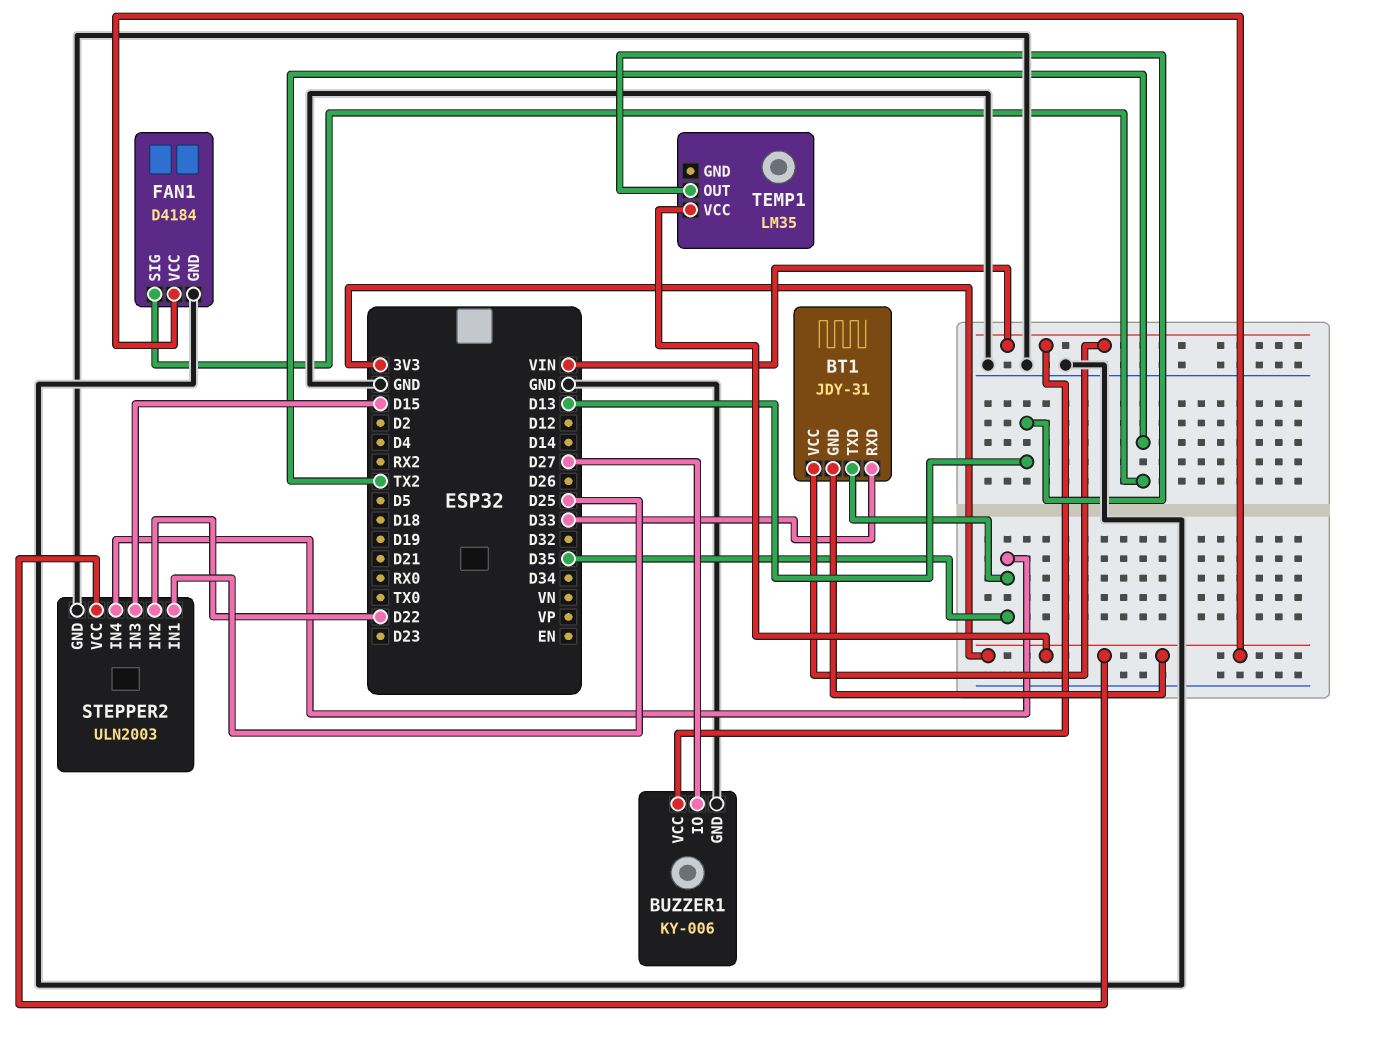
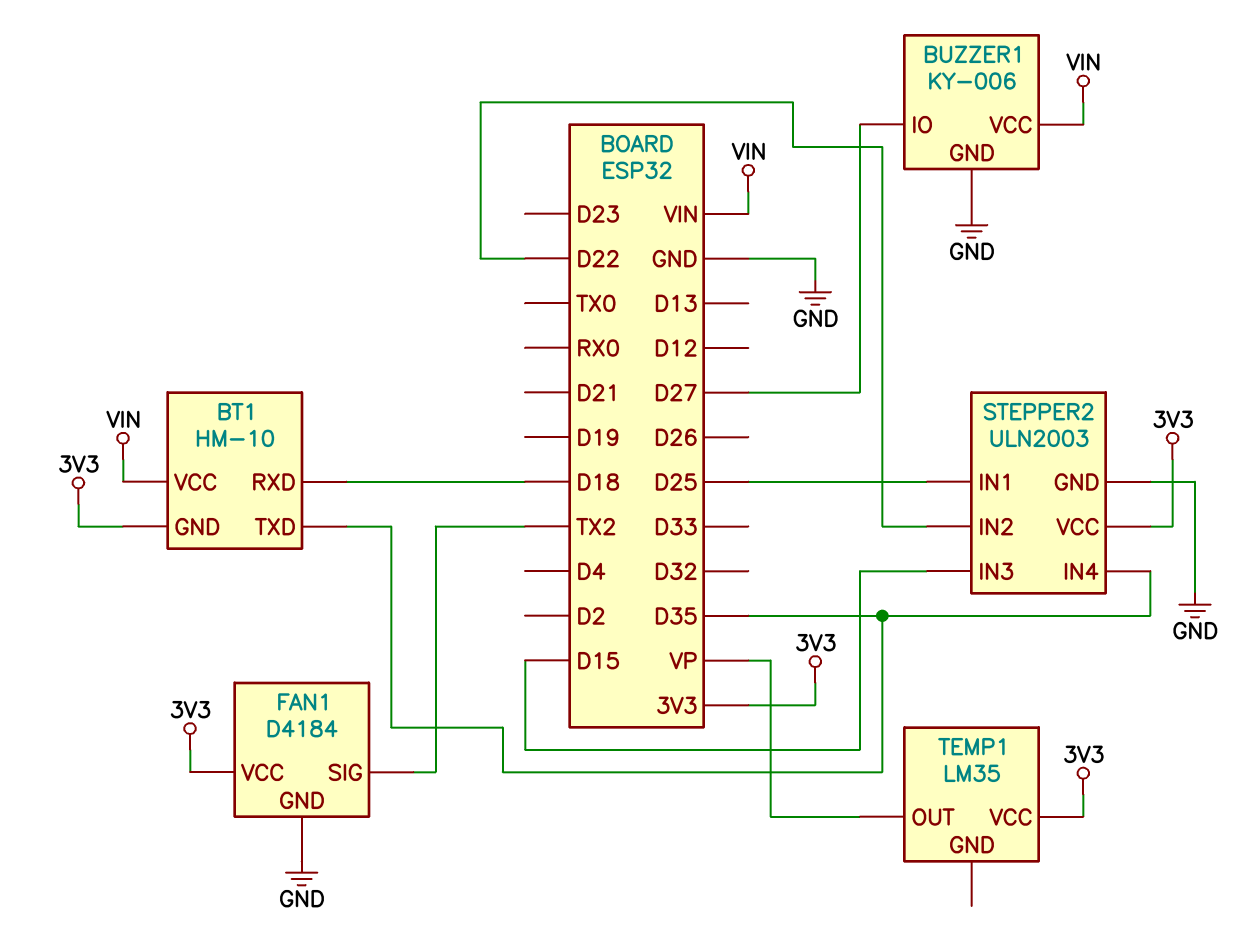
BT1: JDY-31 -> HM-10
BT1 pin RXD: D33 -> D18
TEMP1 pin OUT: D13 -> VP

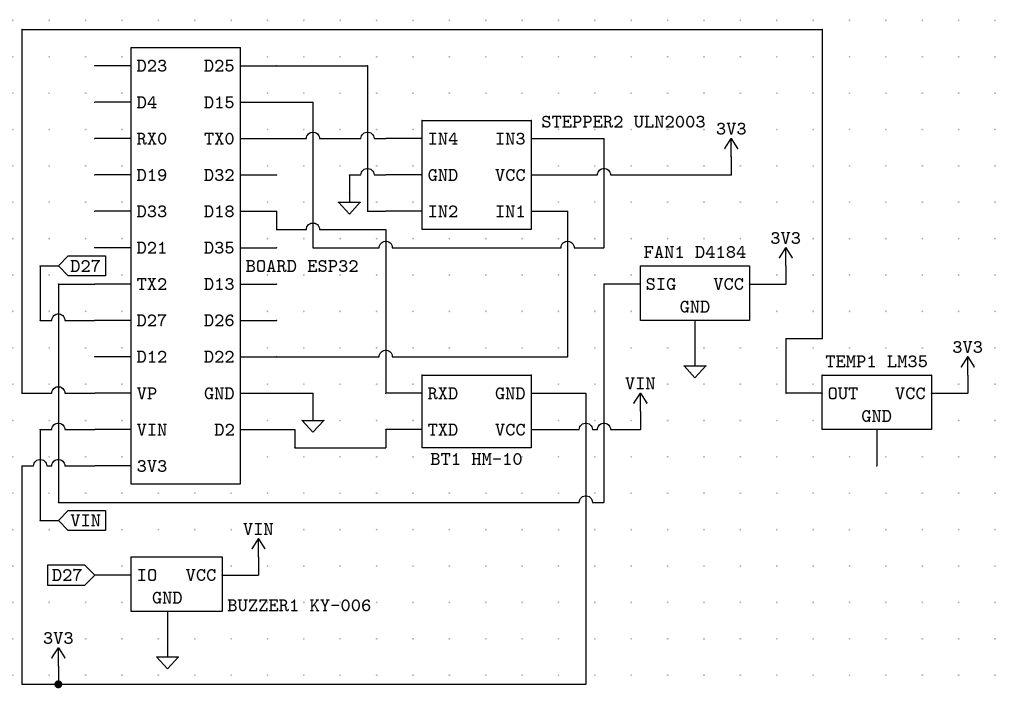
BT1 pin TXD: D35 -> D2
STEPPER2 pin IN1: D25 -> D22
STEPPER2 pin IN2: D22 -> D25
STEPPER2 pin IN4: D35 -> TX0

